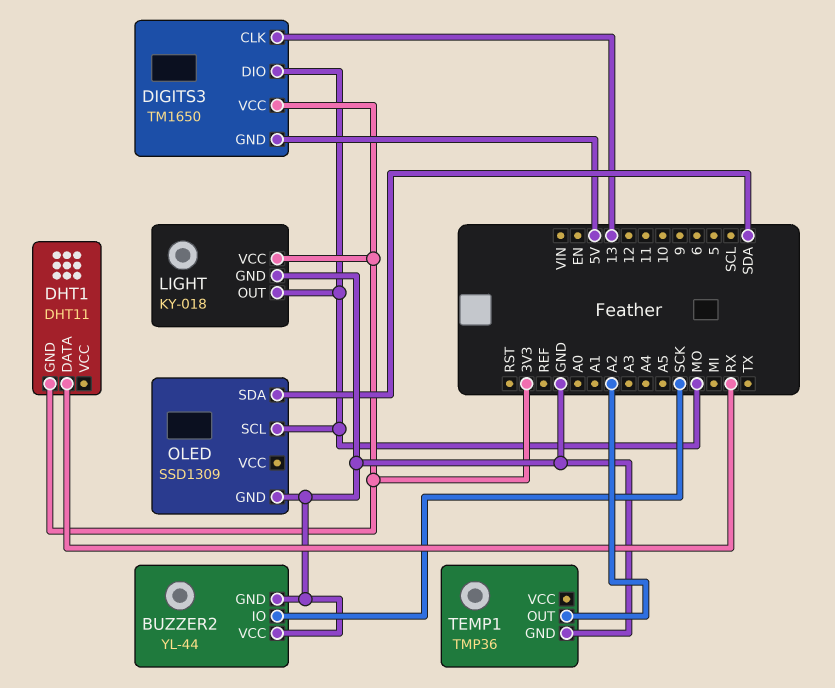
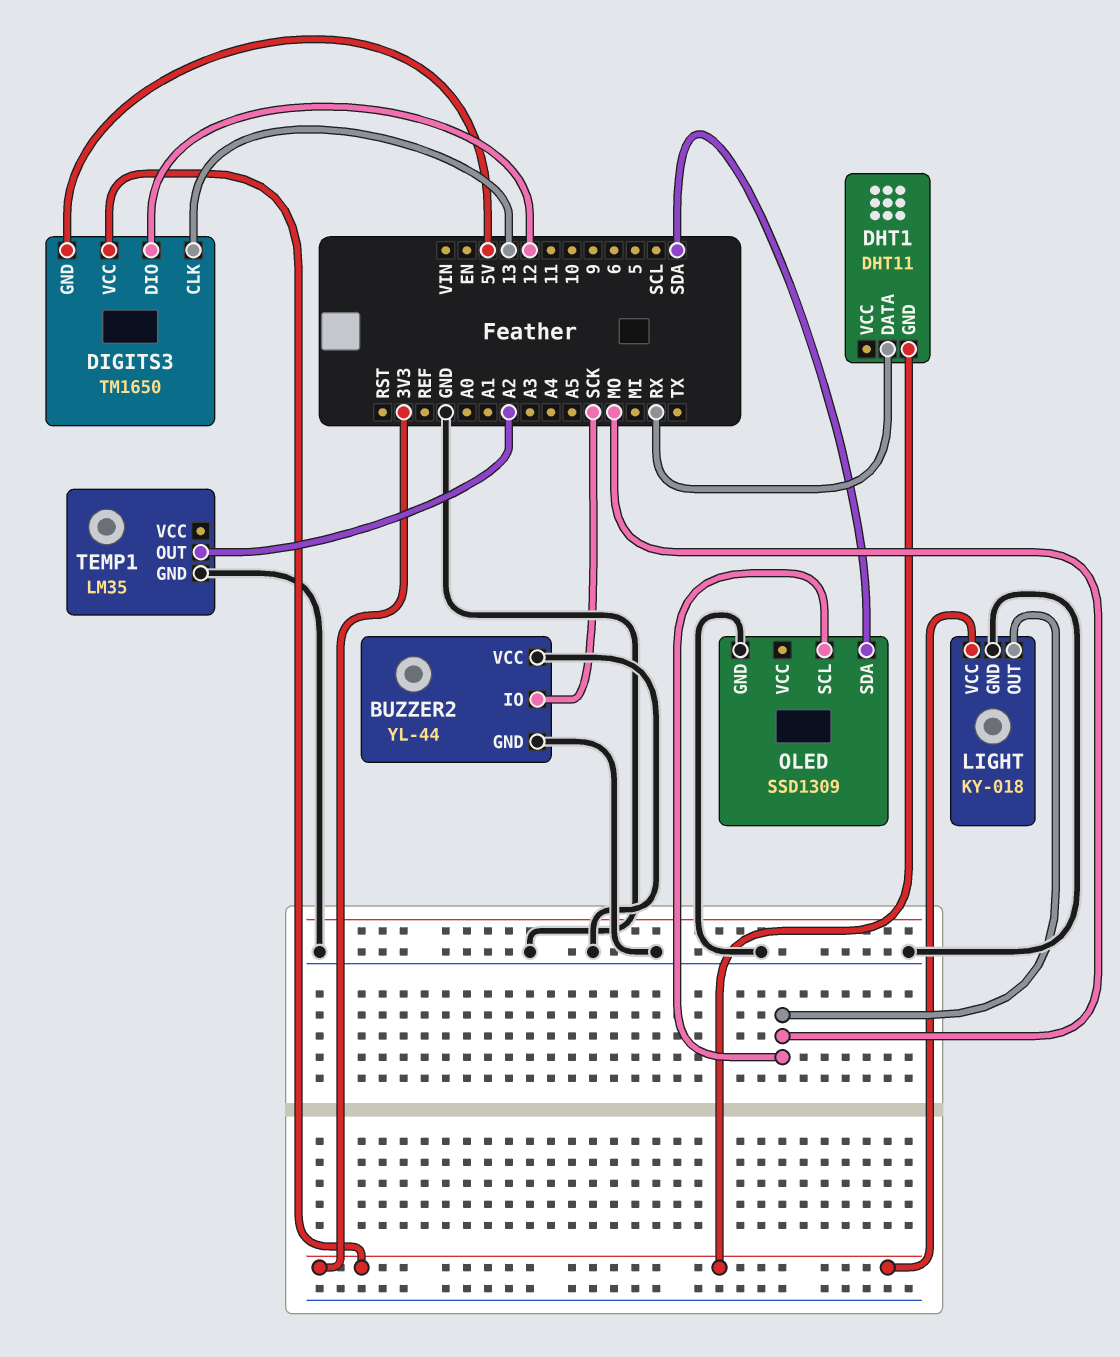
DIGITS3 pin DIO: MO -> 12
TEMP1: TMP36 -> LM35

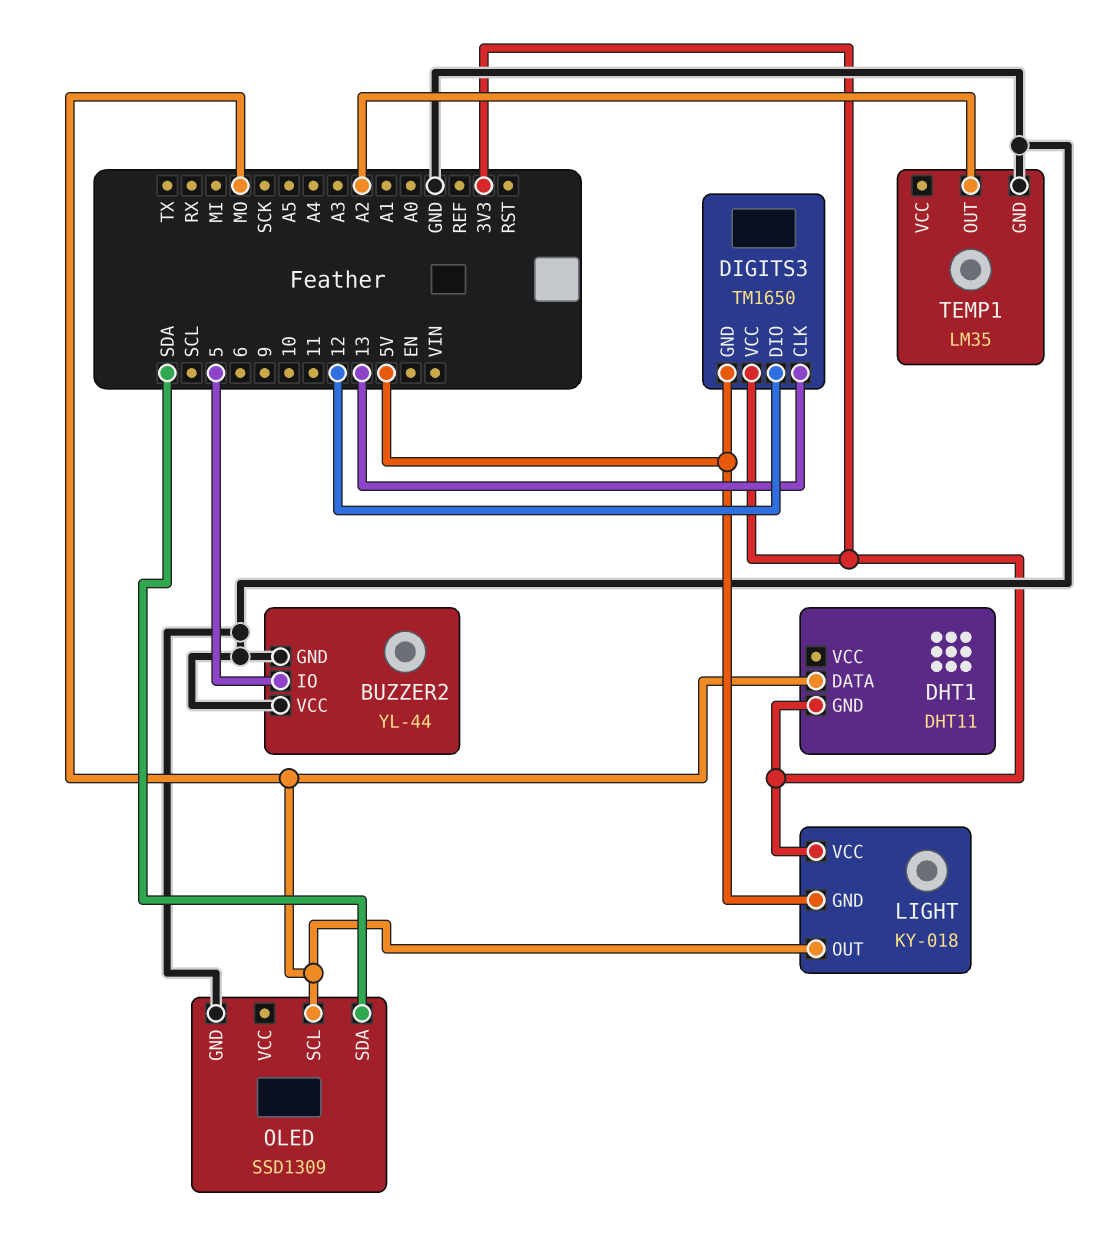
BUZZER2 pin IO: SCK -> 5
DHT1 pin DATA: RX -> MO
LIGHT pin GND: GND -> 5V

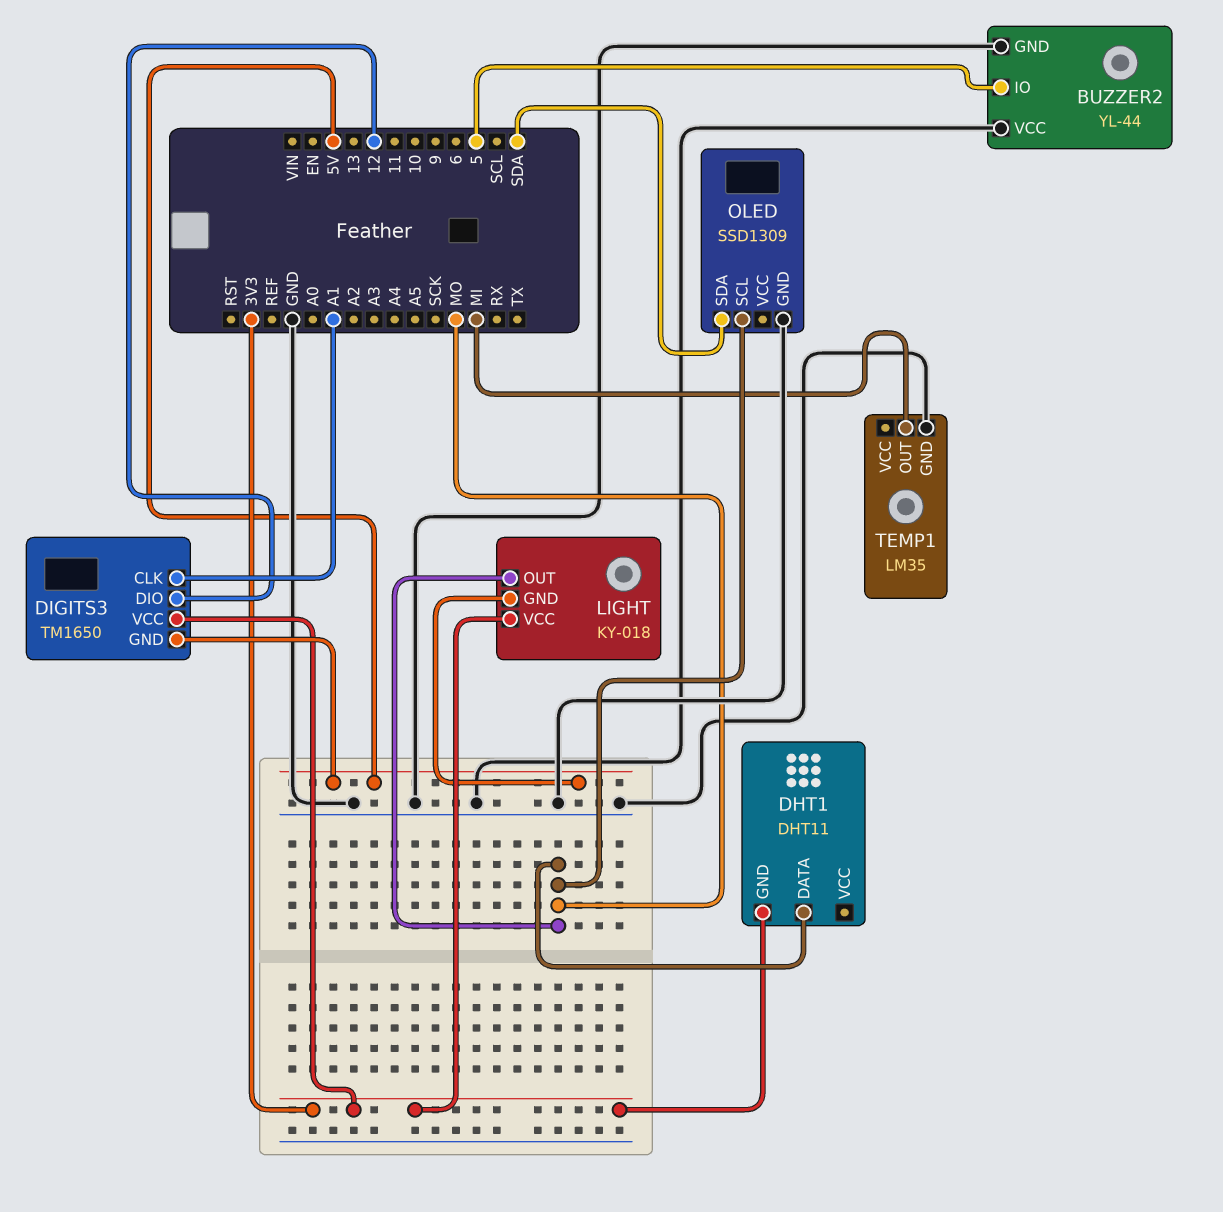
DIGITS3 pin CLK: 13 -> A1
TEMP1 pin OUT: A2 -> MI

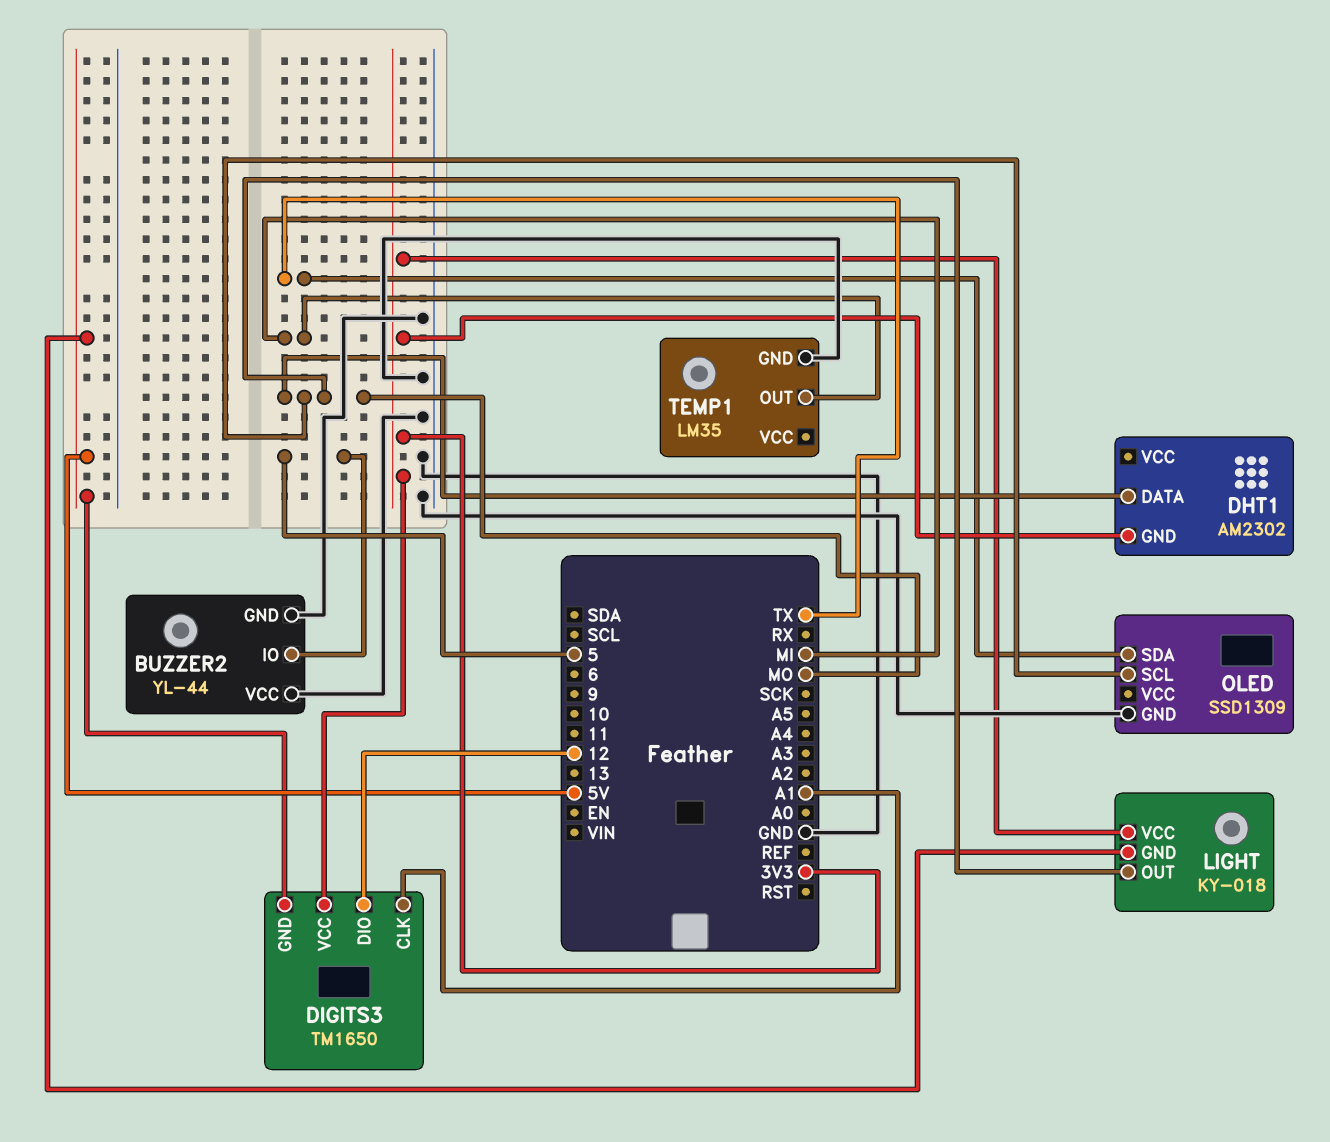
DHT1: DHT11 -> AM2302
OLED pin SDA: SDA -> TX

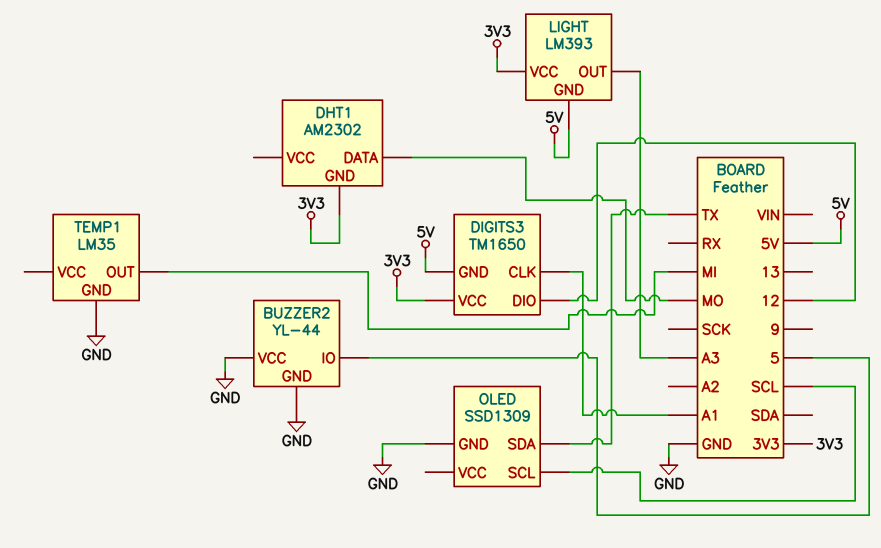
LIGHT: KY-018 -> LM393
LIGHT pin OUT: MO -> A3
OLED pin SCL: MO -> SCL

